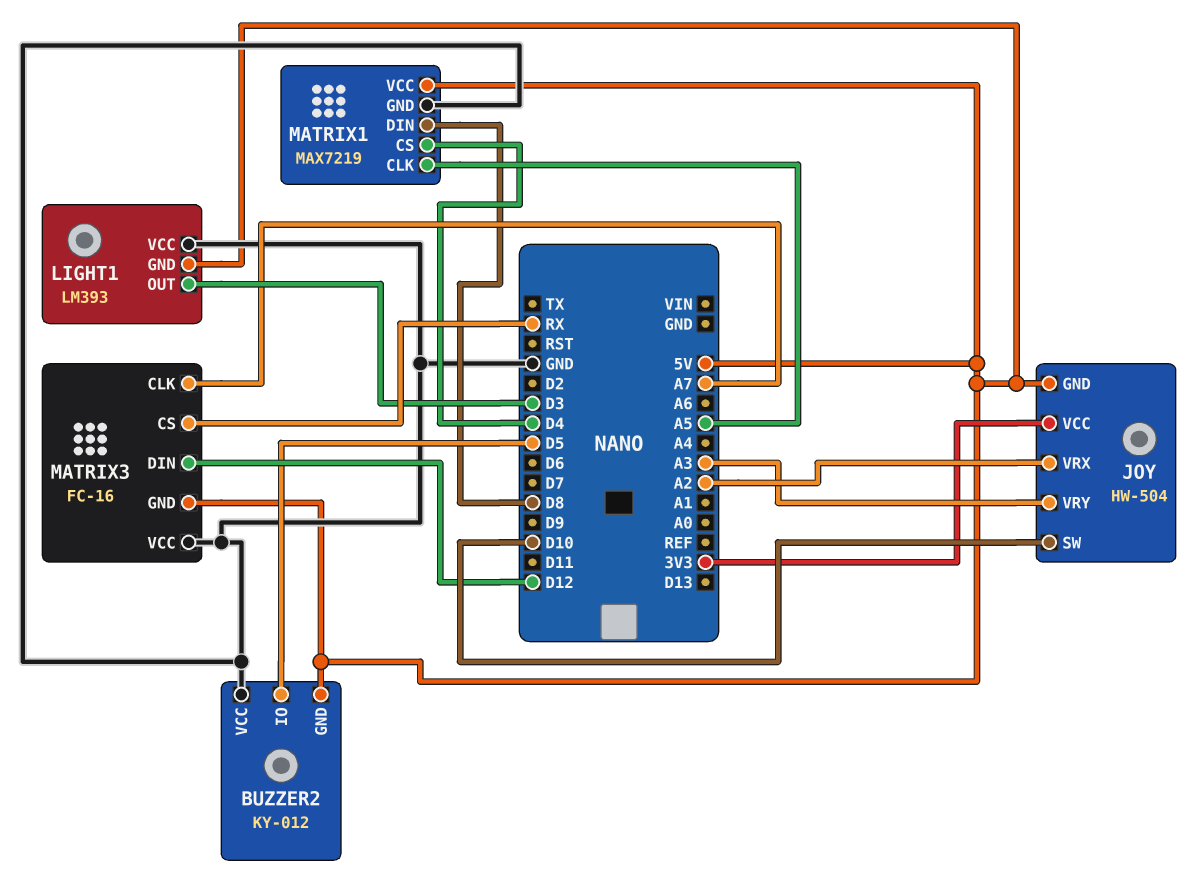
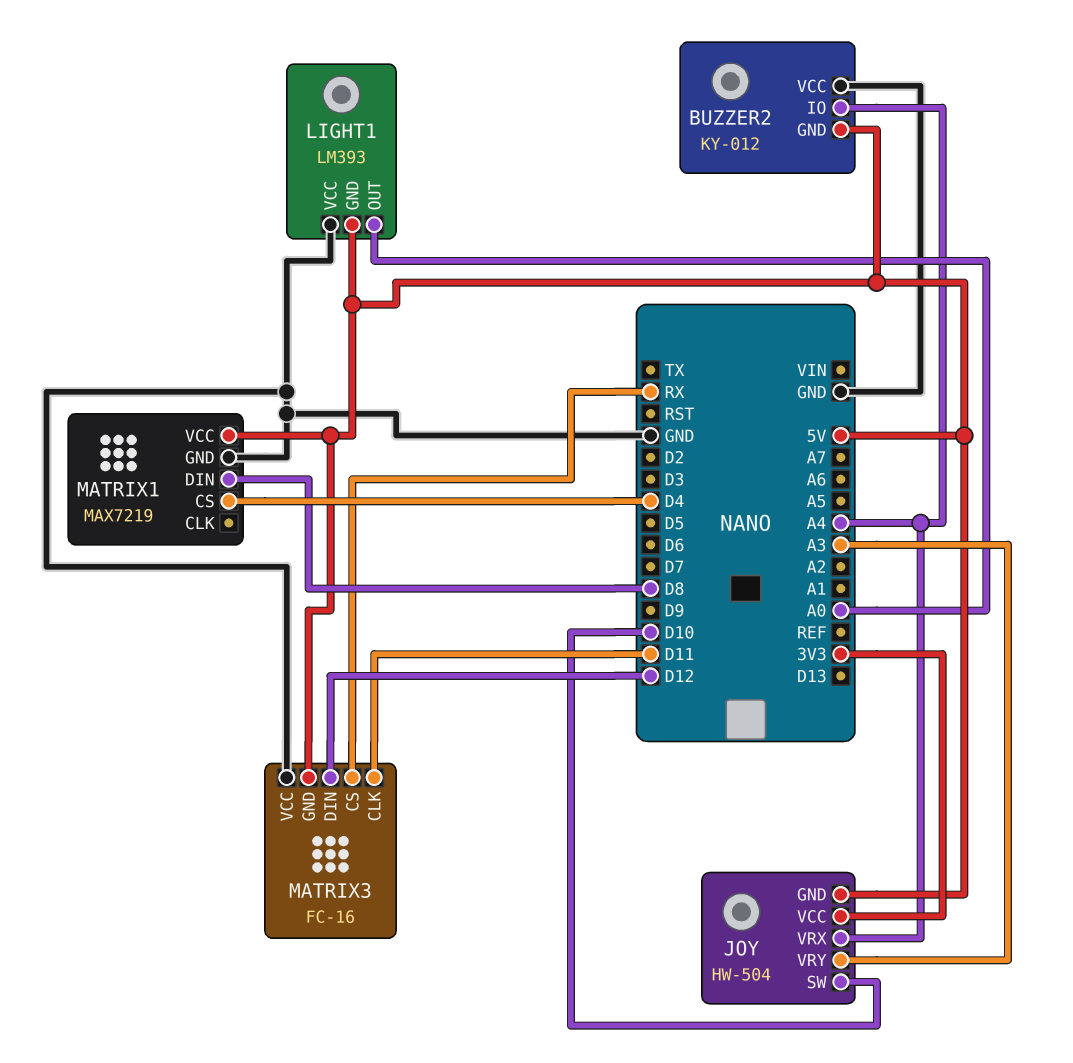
BUZZER2 pin IO: D5 -> A4
JOY pin VRX: A2 -> A4
LIGHT1 pin OUT: D3 -> A0
MATRIX1 pin CLK: A5 -> none
MATRIX3 pin CLK: A7 -> D11

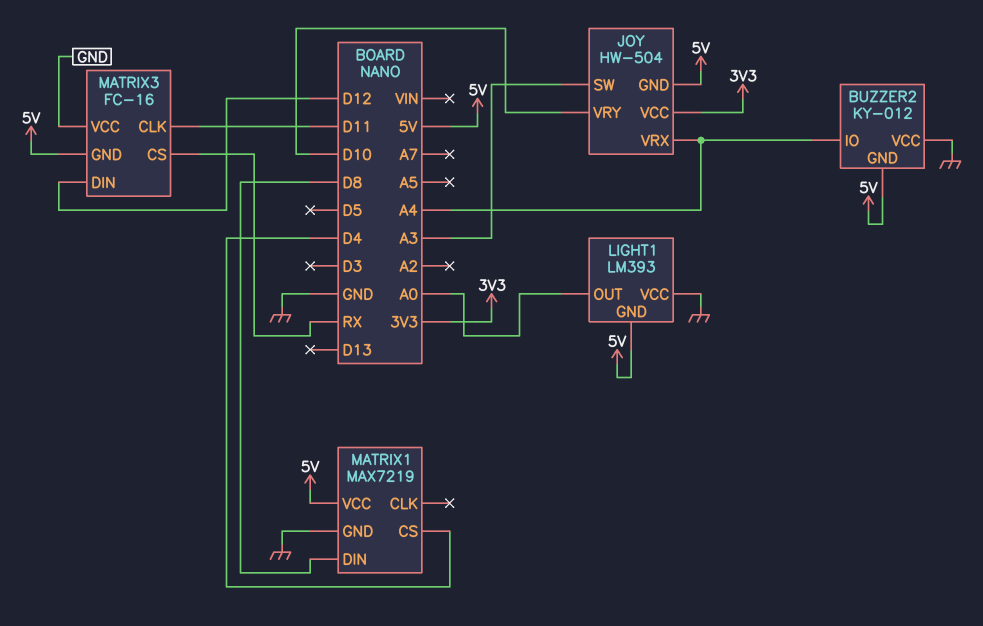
JOY pin SW: D10 -> A3
JOY pin VRY: A3 -> D10

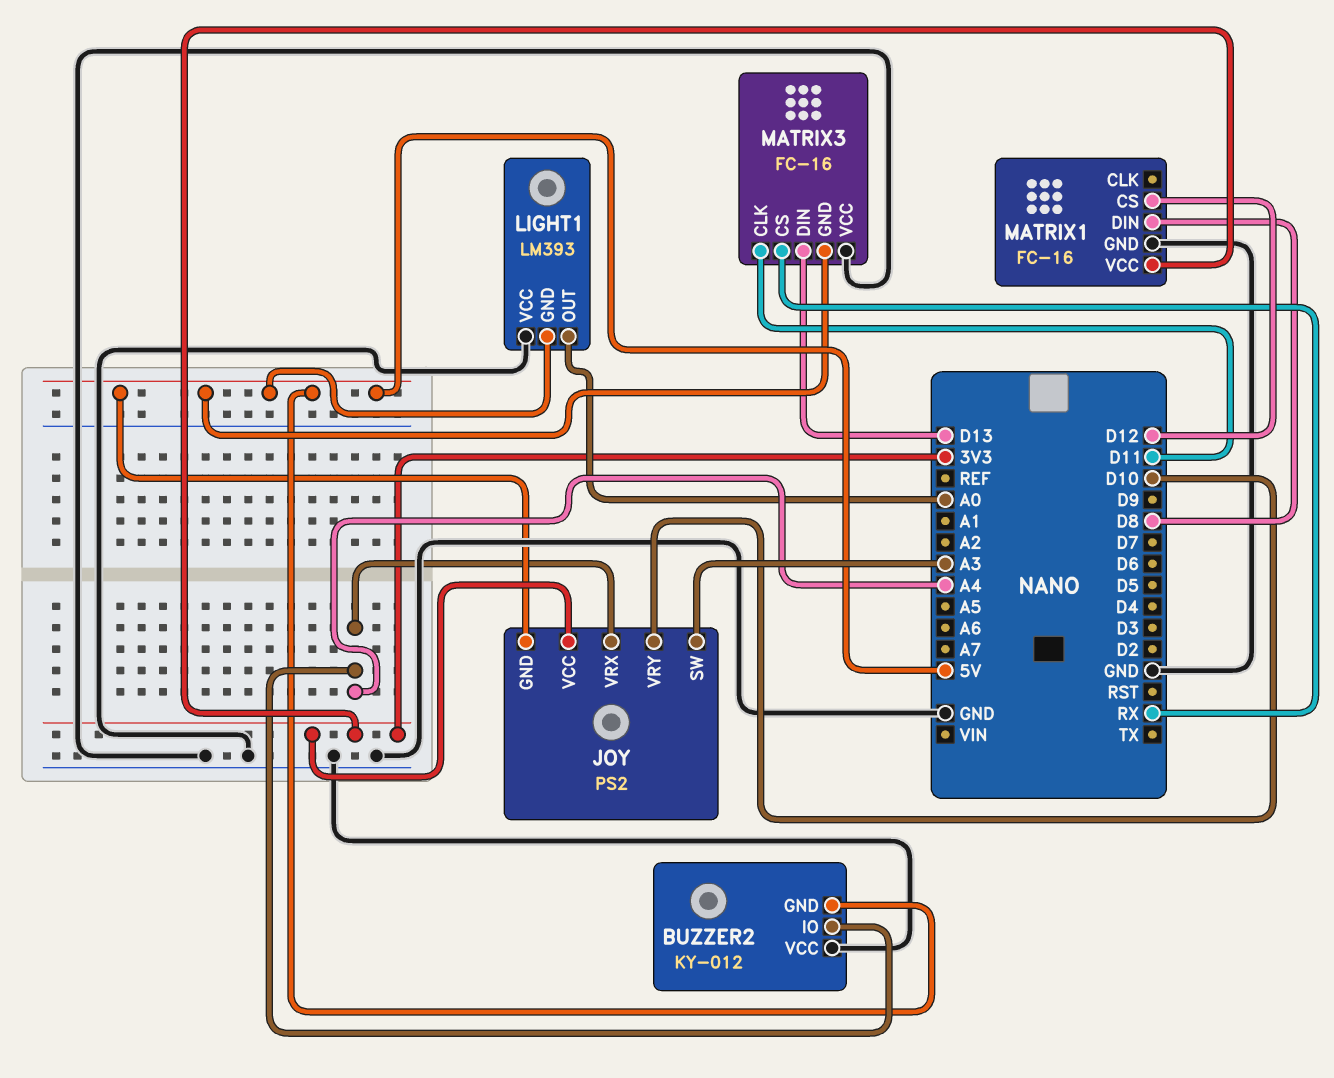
JOY: HW-504 -> PS2
MATRIX1: MAX7219 -> FC-16
MATRIX1 pin CS: D4 -> D12
MATRIX1 pin VCC: 5V -> 3V3
MATRIX3 pin DIN: D12 -> D13

